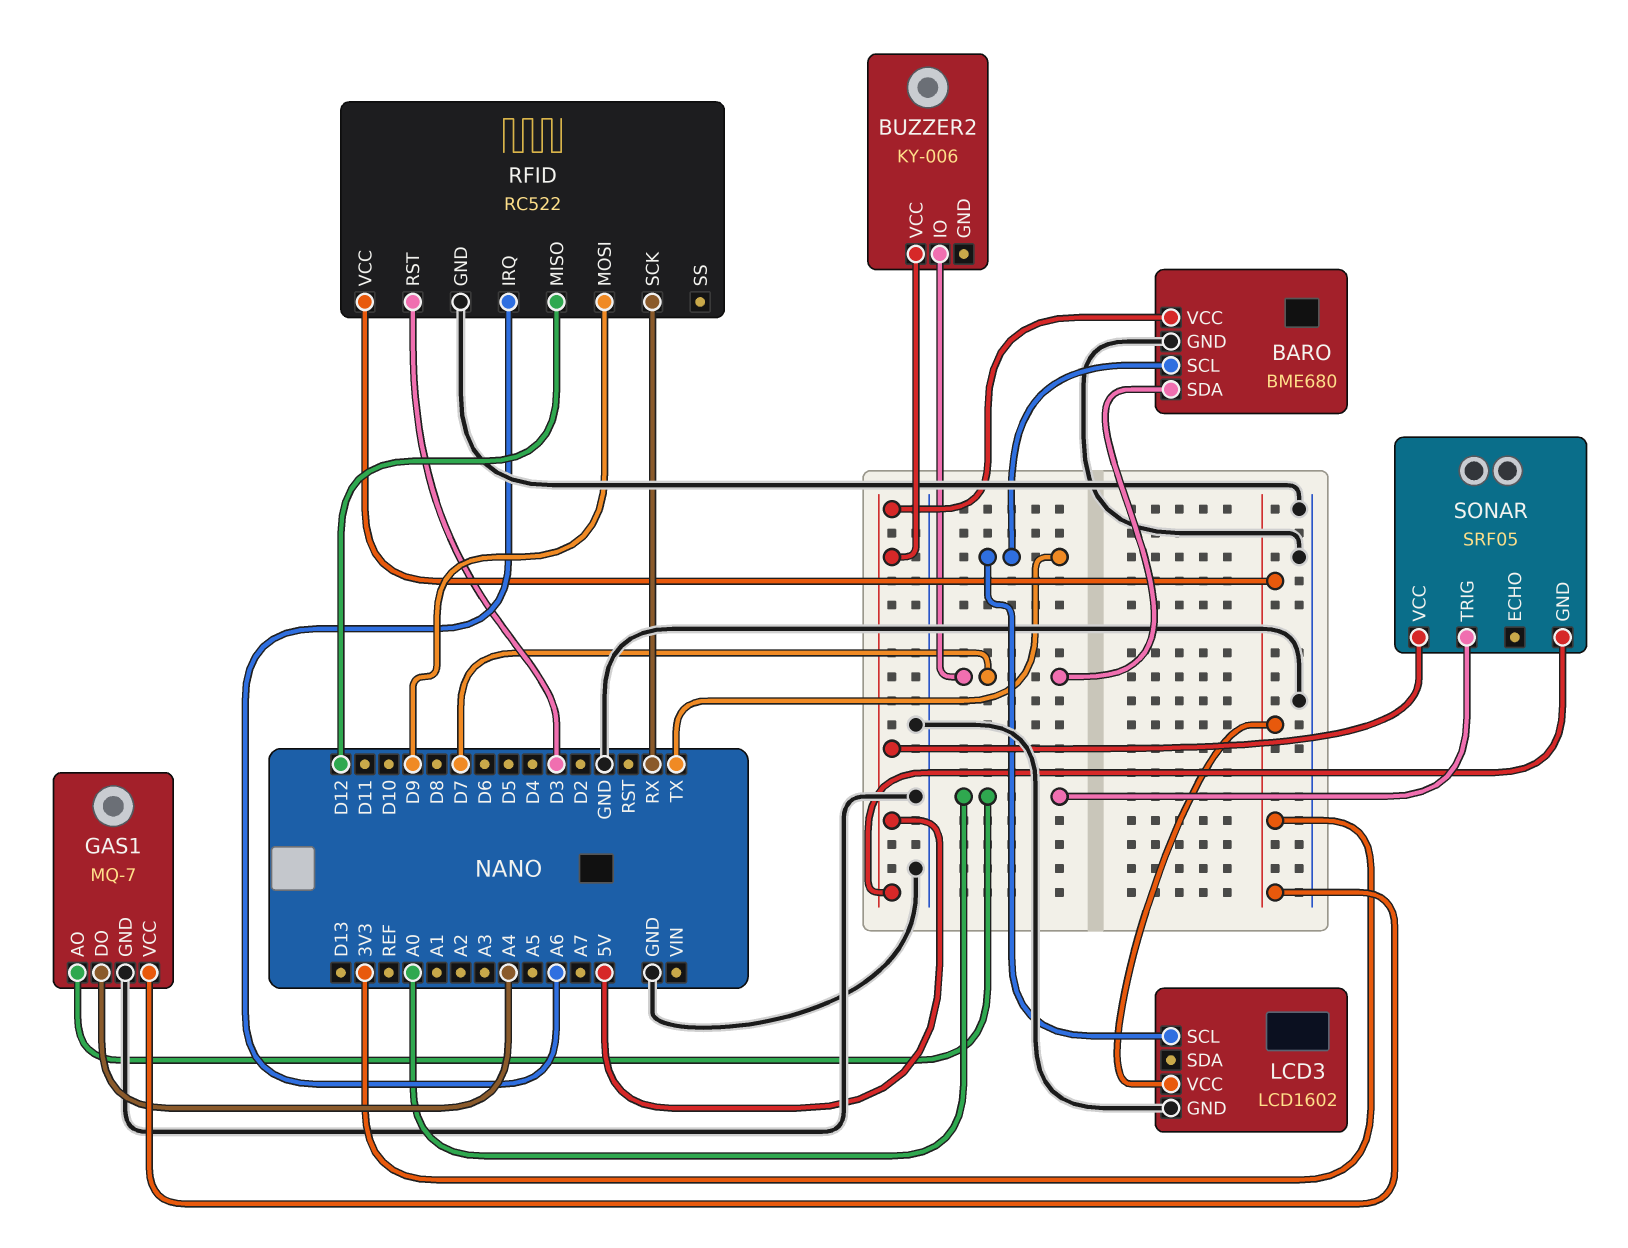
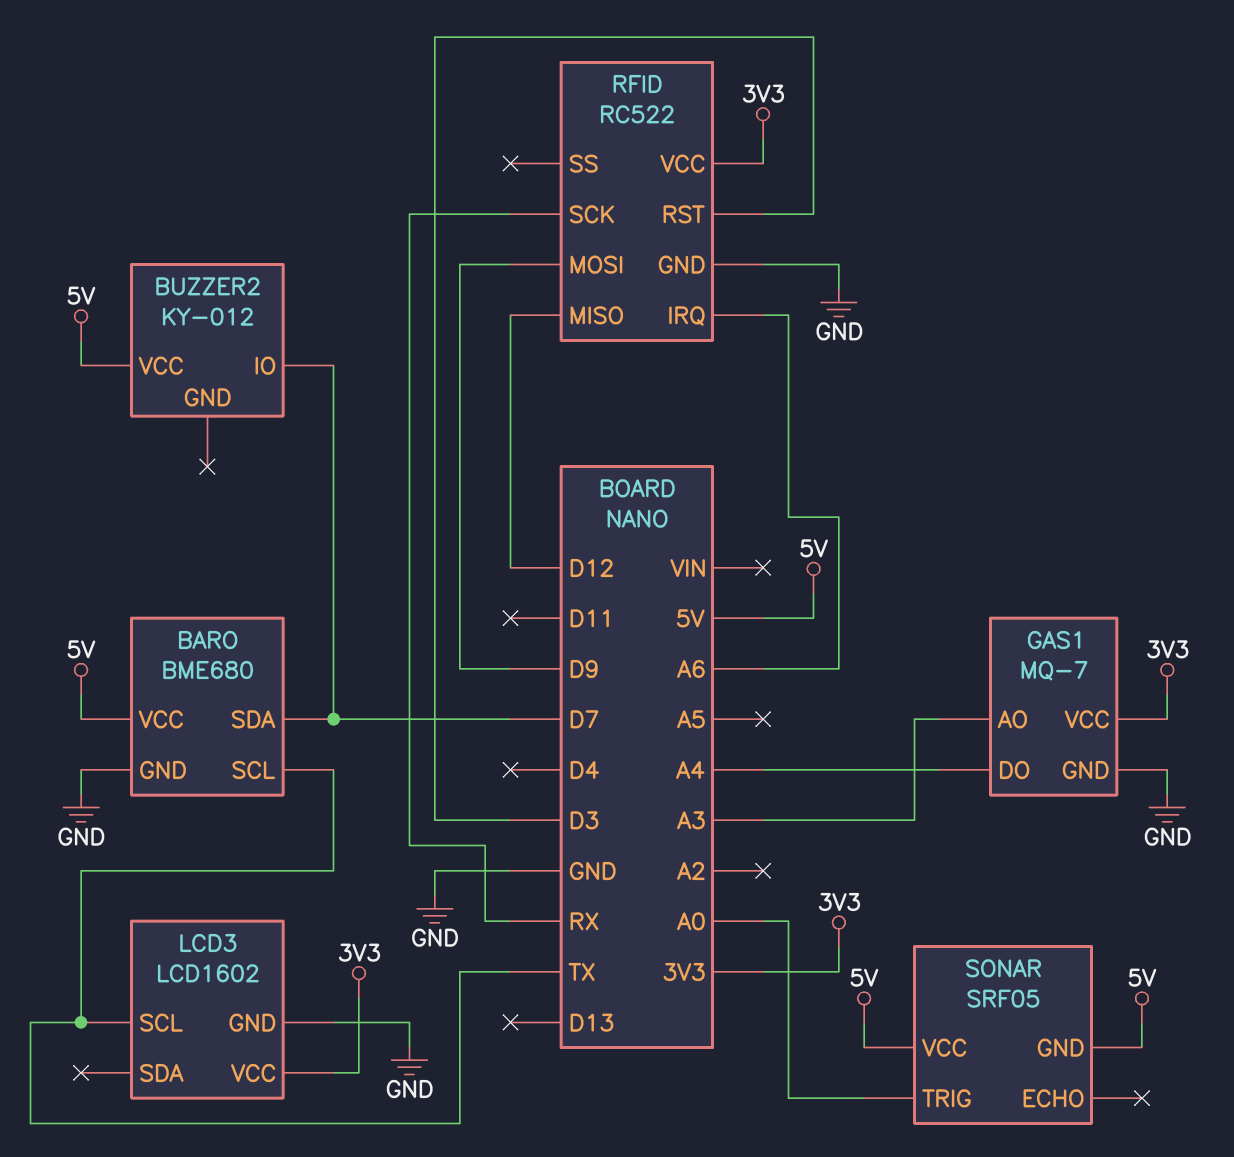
BUZZER2: KY-006 -> KY-012
GAS1 pin AO: A0 -> A3

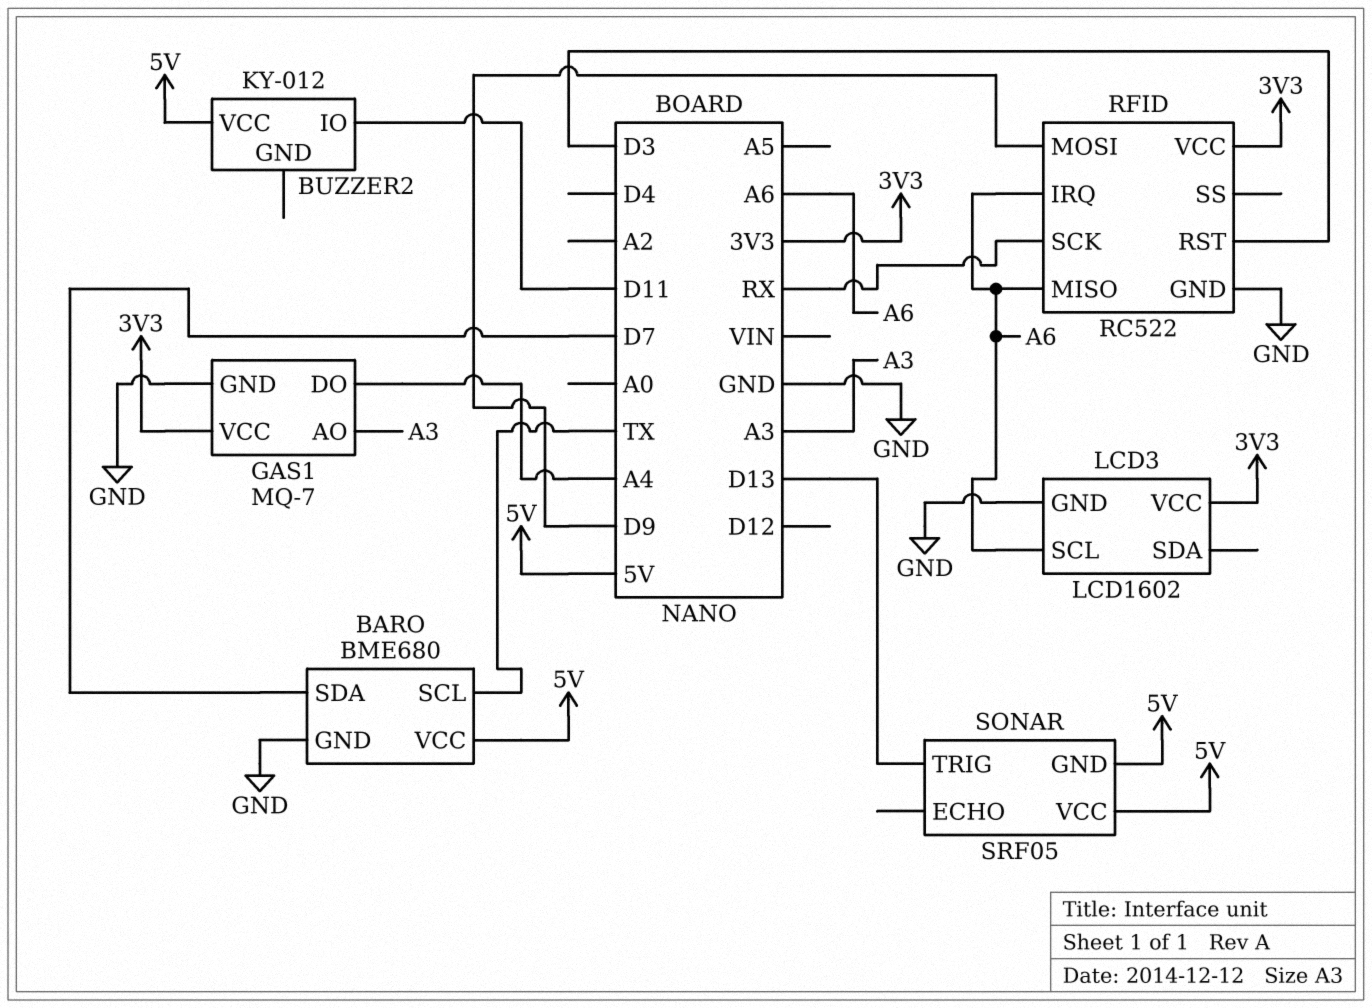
BUZZER2 pin IO: D7 -> D11
LCD3 pin SCL: TX -> A6
RFID pin MISO: D12 -> A6
SONAR pin TRIG: A0 -> D13

